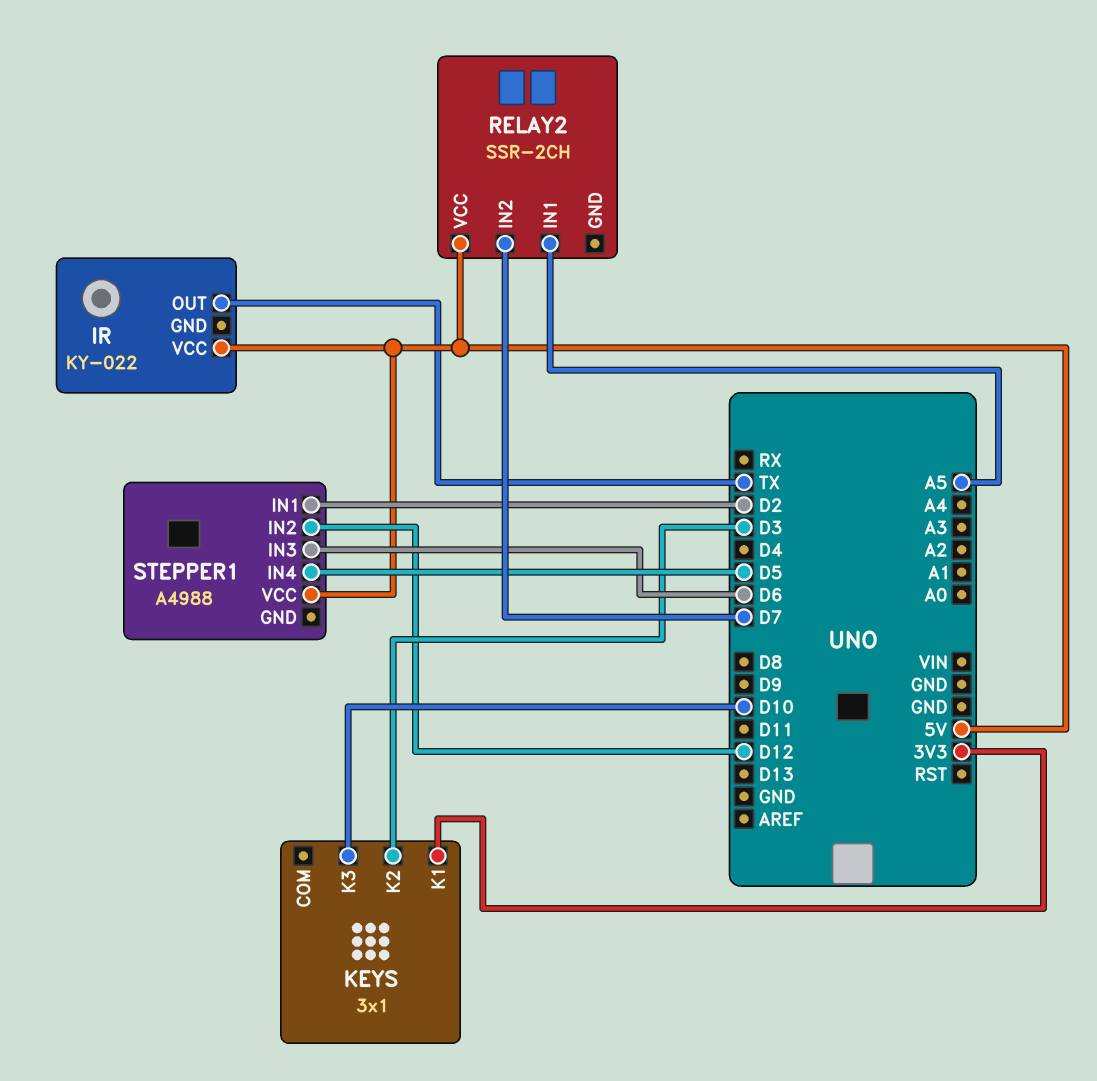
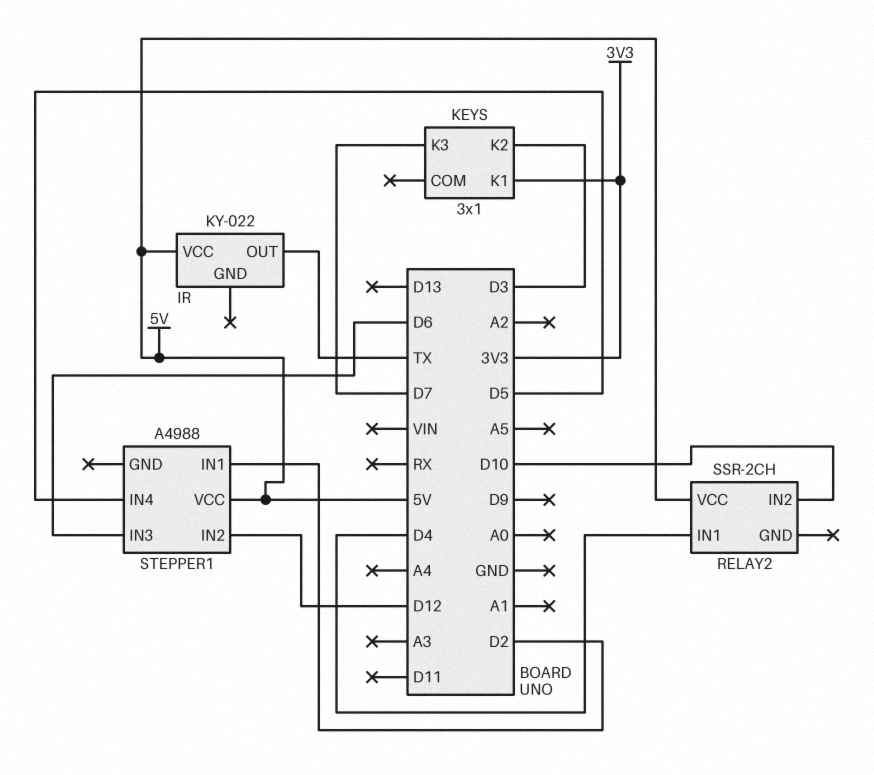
KEYS pin K3: D10 -> D7
RELAY2 pin IN1: A5 -> D4
RELAY2 pin IN2: D7 -> D10

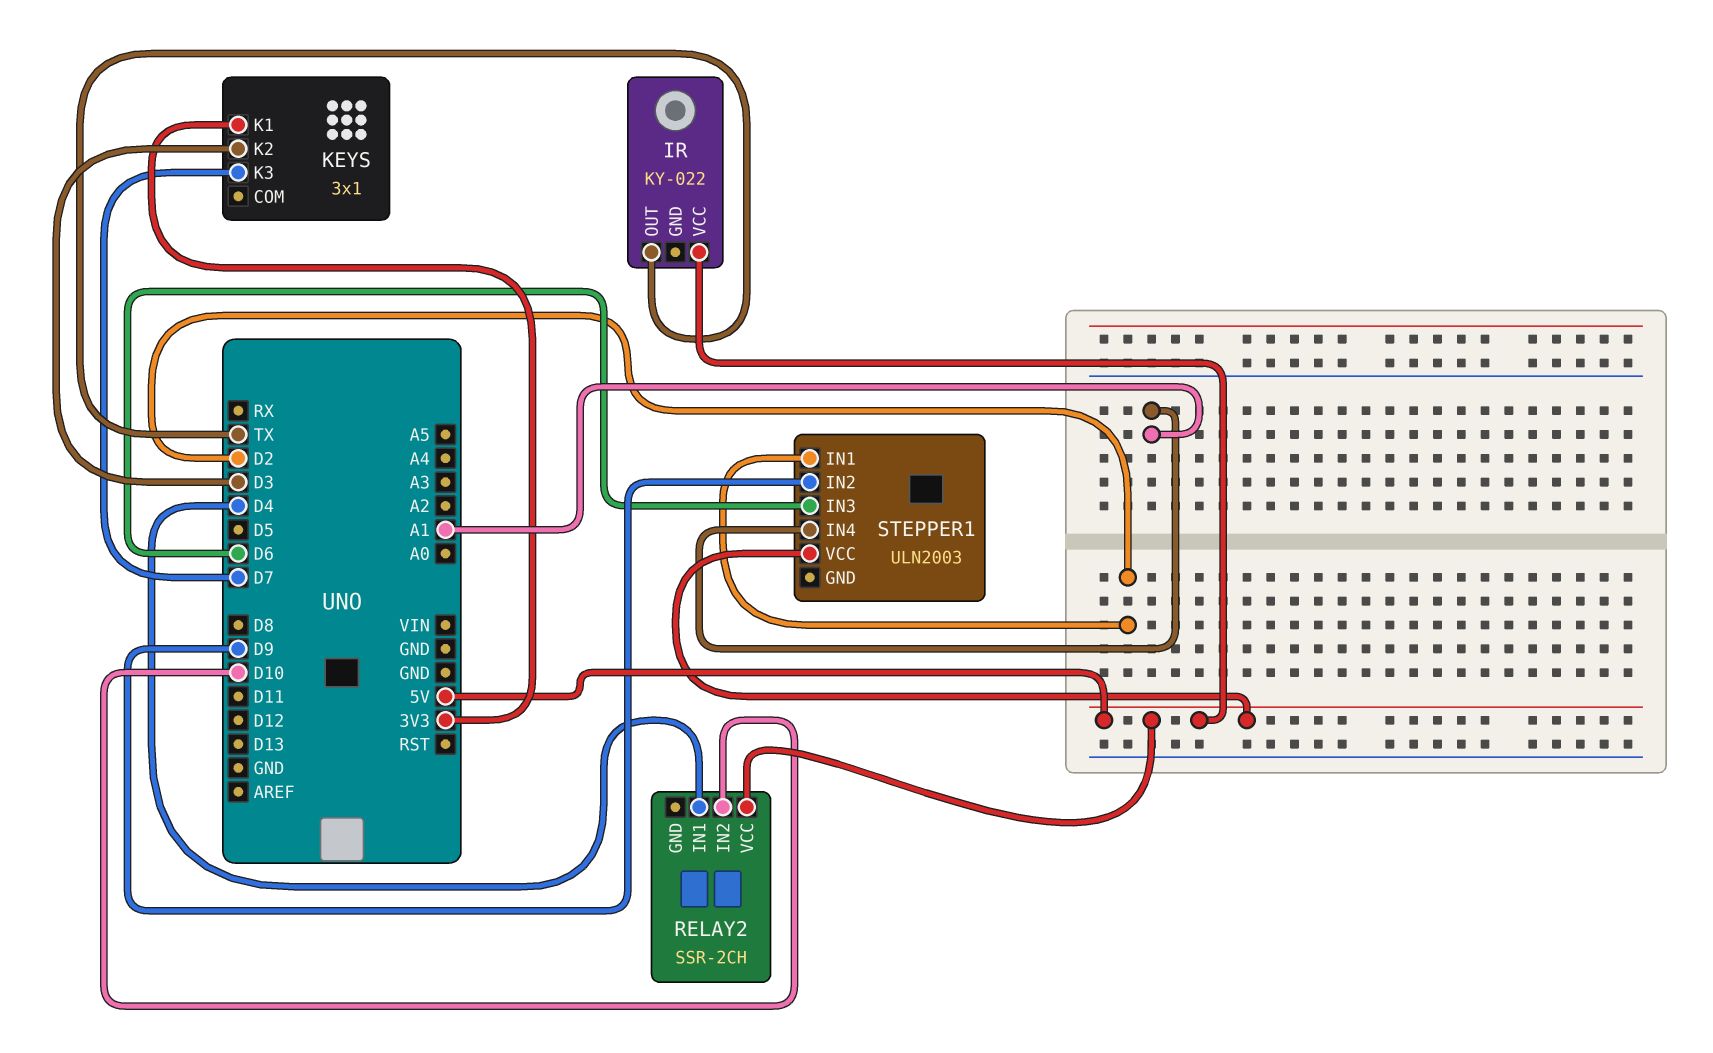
STEPPER1: A4988 -> ULN2003
STEPPER1 pin IN2: D12 -> D9
STEPPER1 pin IN4: D5 -> A1

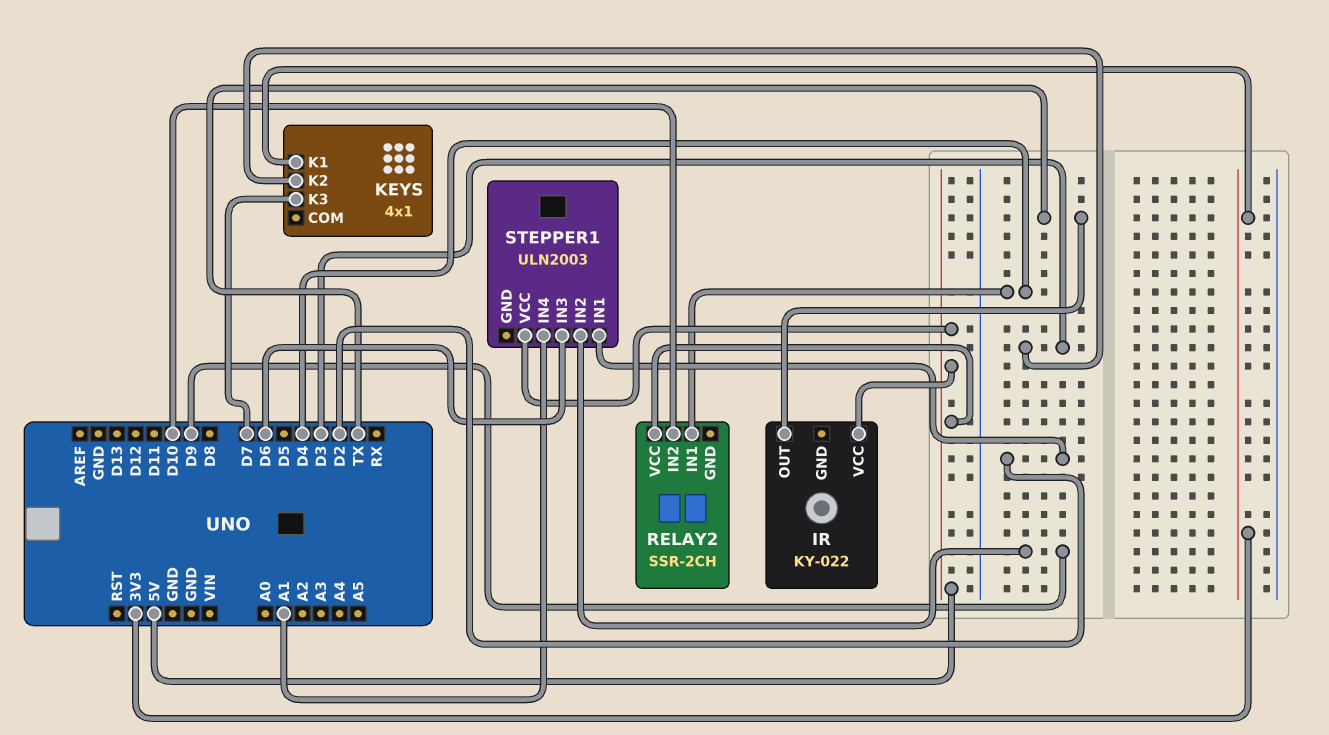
KEYS: 3x1 -> 4x1

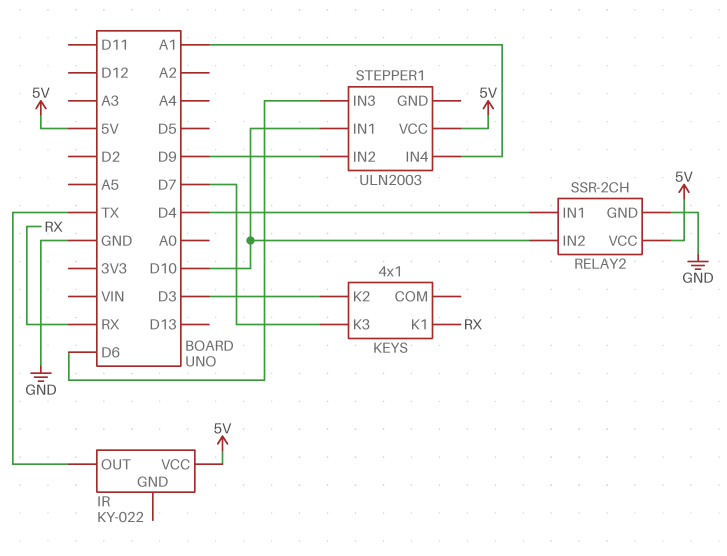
KEYS pin K1: 3V3 -> RX
RELAY2 pin GND: none -> GND
STEPPER1 pin IN1: D2 -> D10

